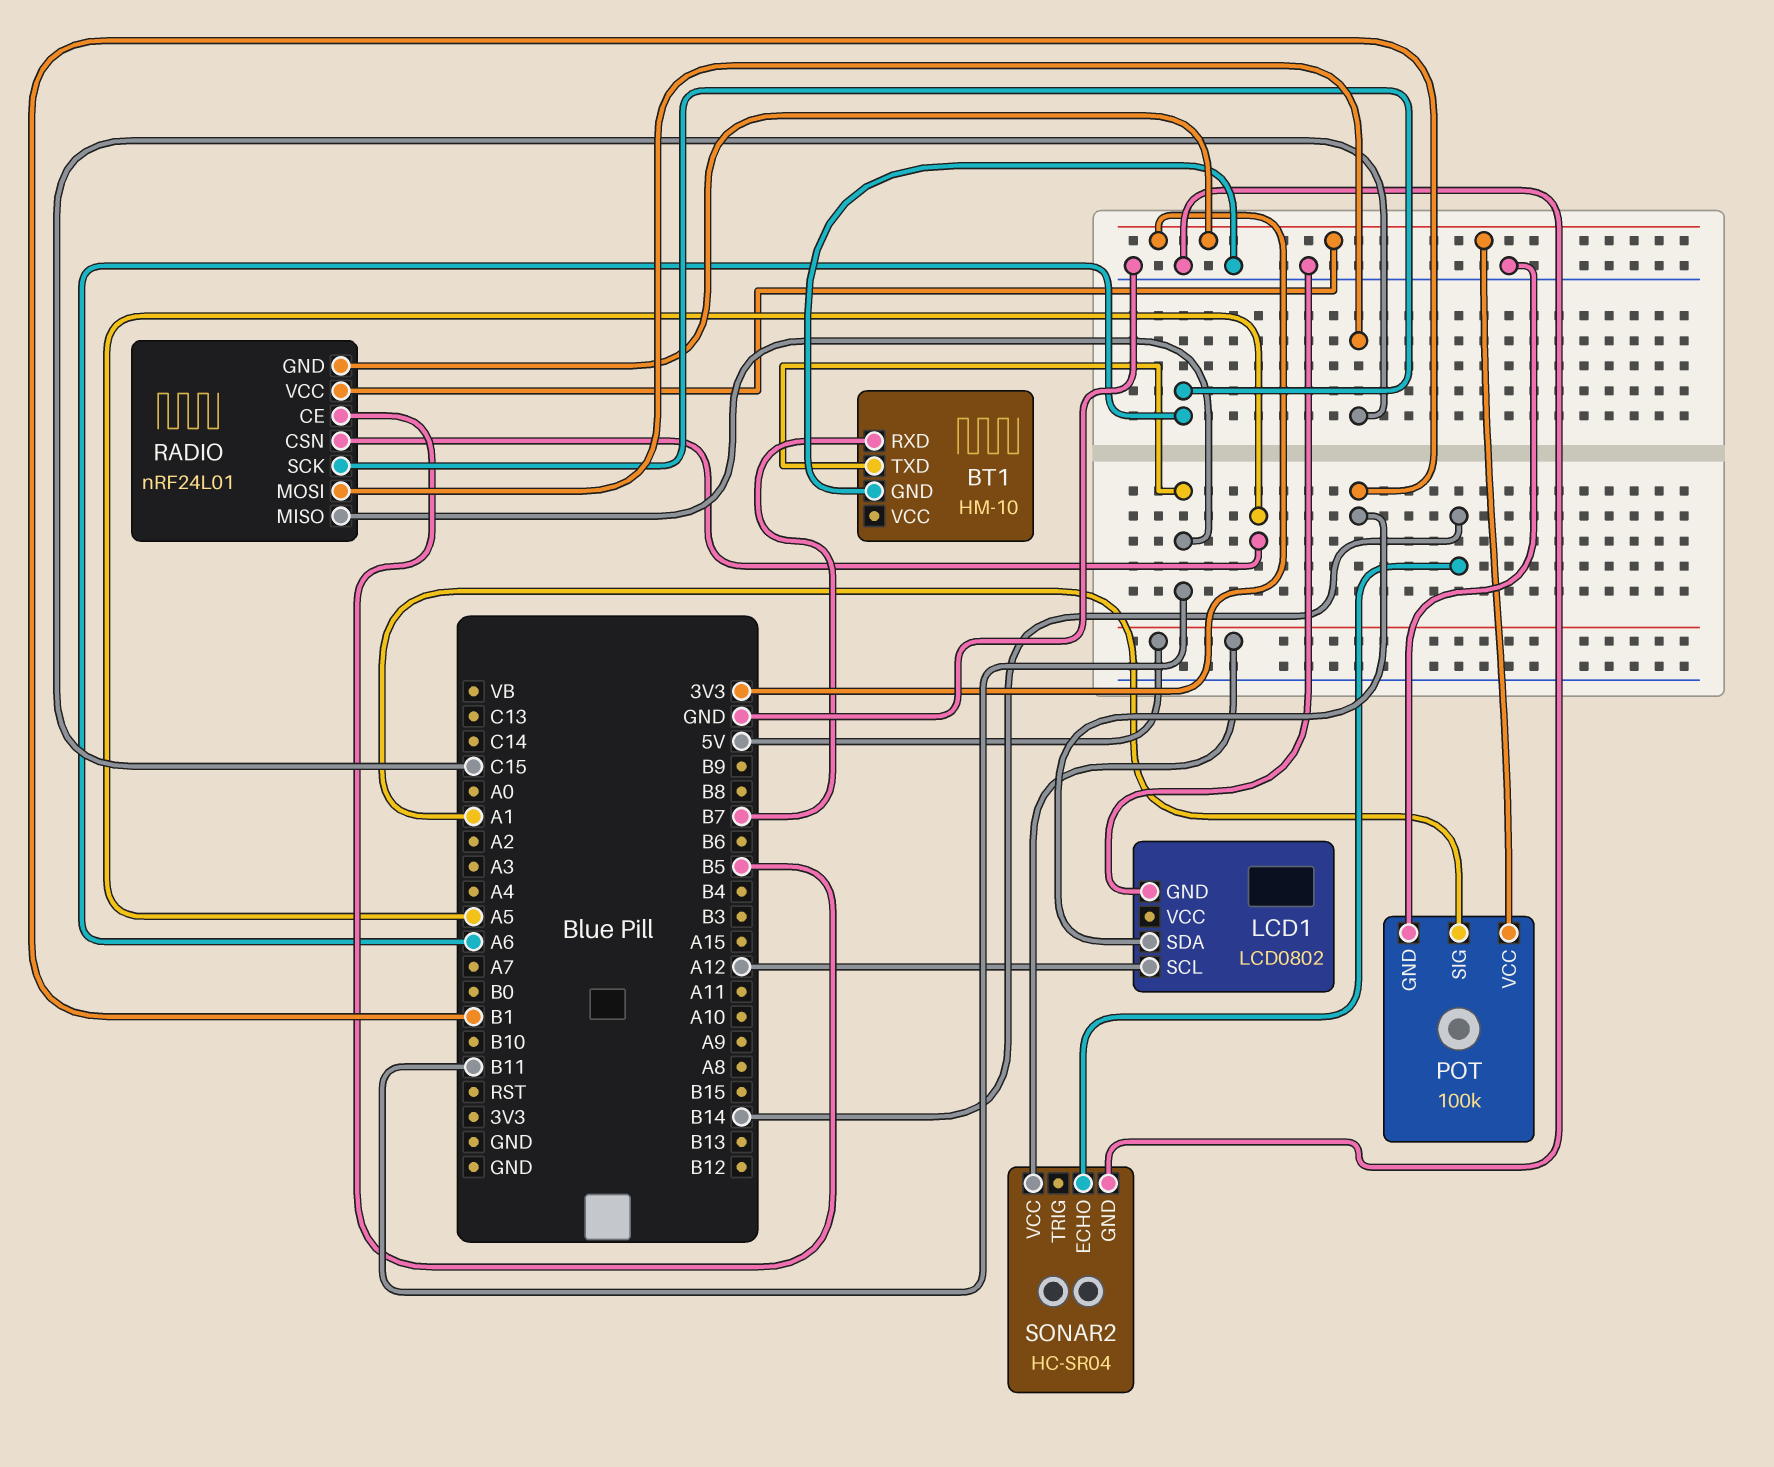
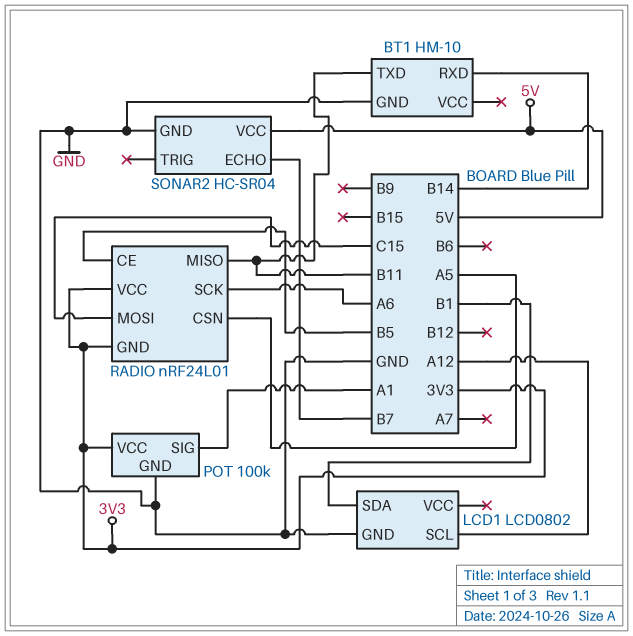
BT1 pin RXD: B7 -> B14
SONAR2 pin ECHO: B14 -> B7

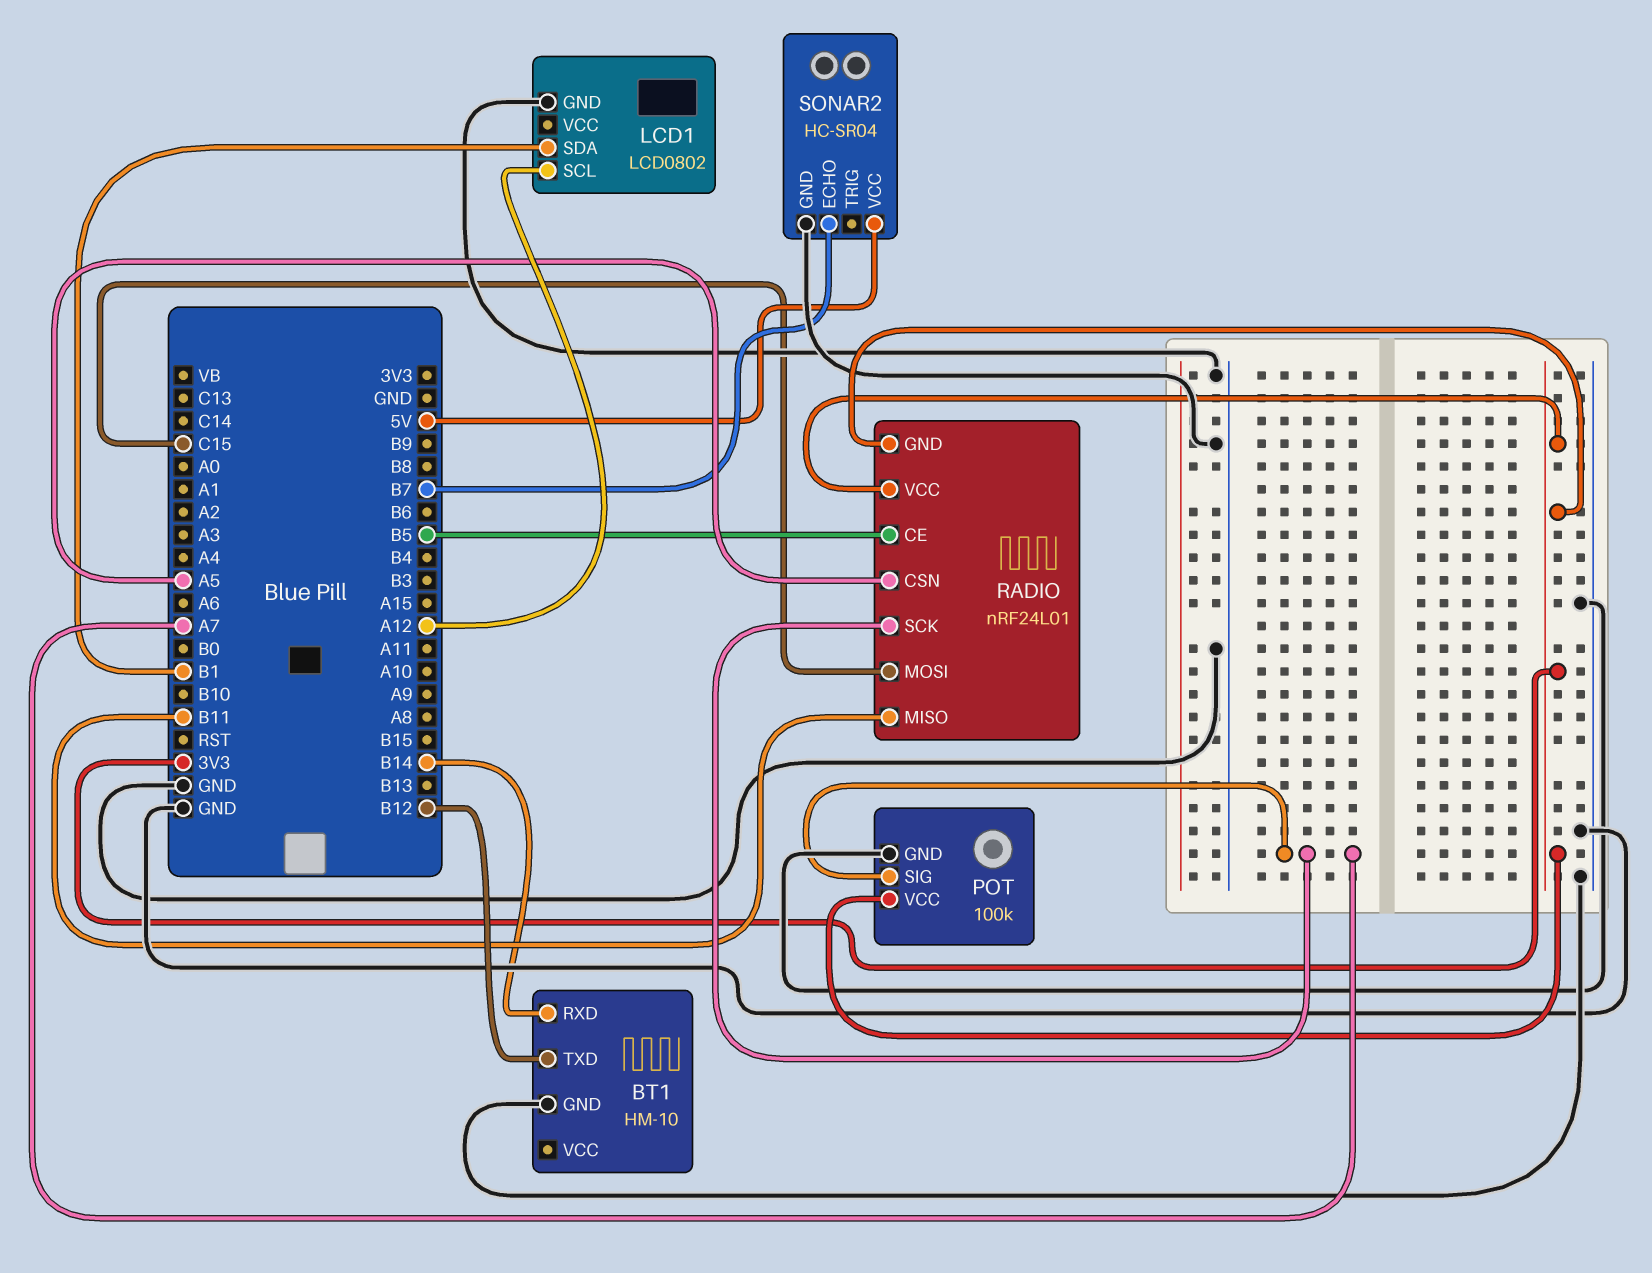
BT1 pin TXD: B11 -> B12
POT pin SIG: A1 -> A7
RADIO pin SCK: A6 -> A7

